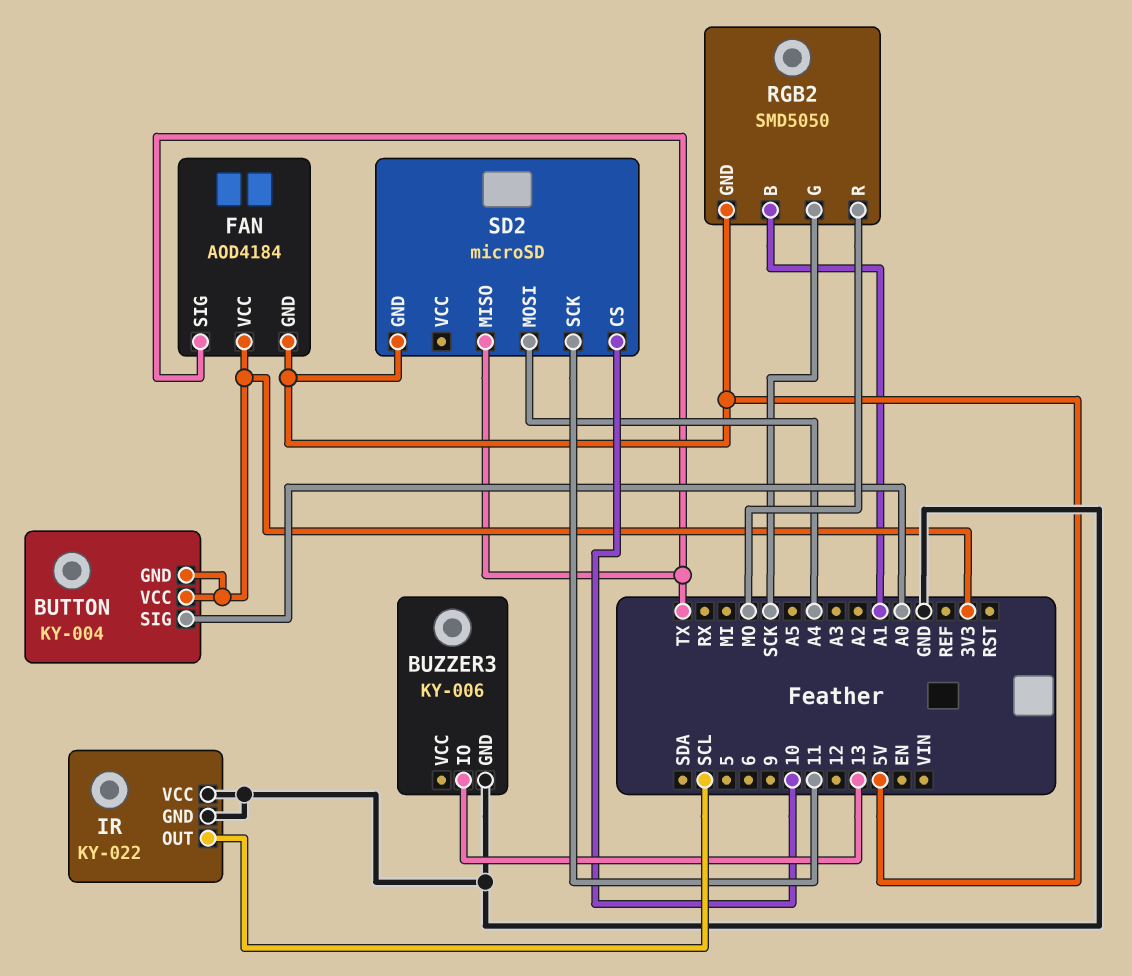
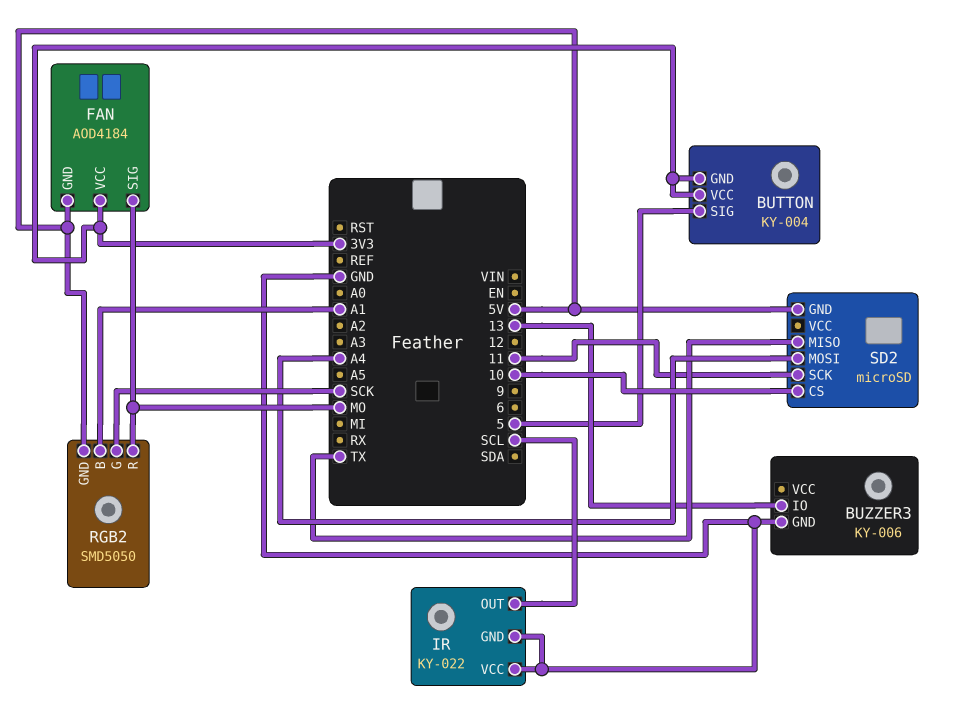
BUTTON pin SIG: A0 -> 5
FAN pin SIG: TX -> MO

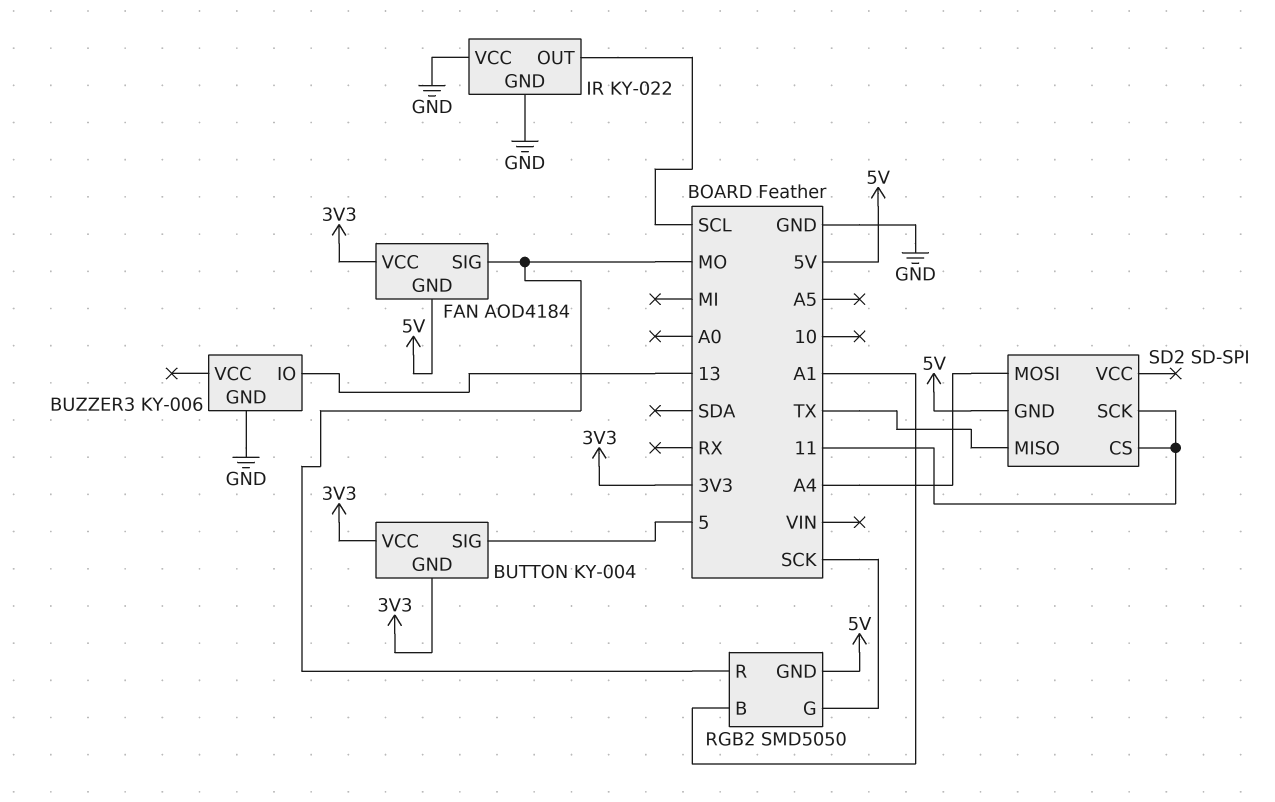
SD2: microSD -> SD-SPI
SD2 pin CS: 10 -> 11

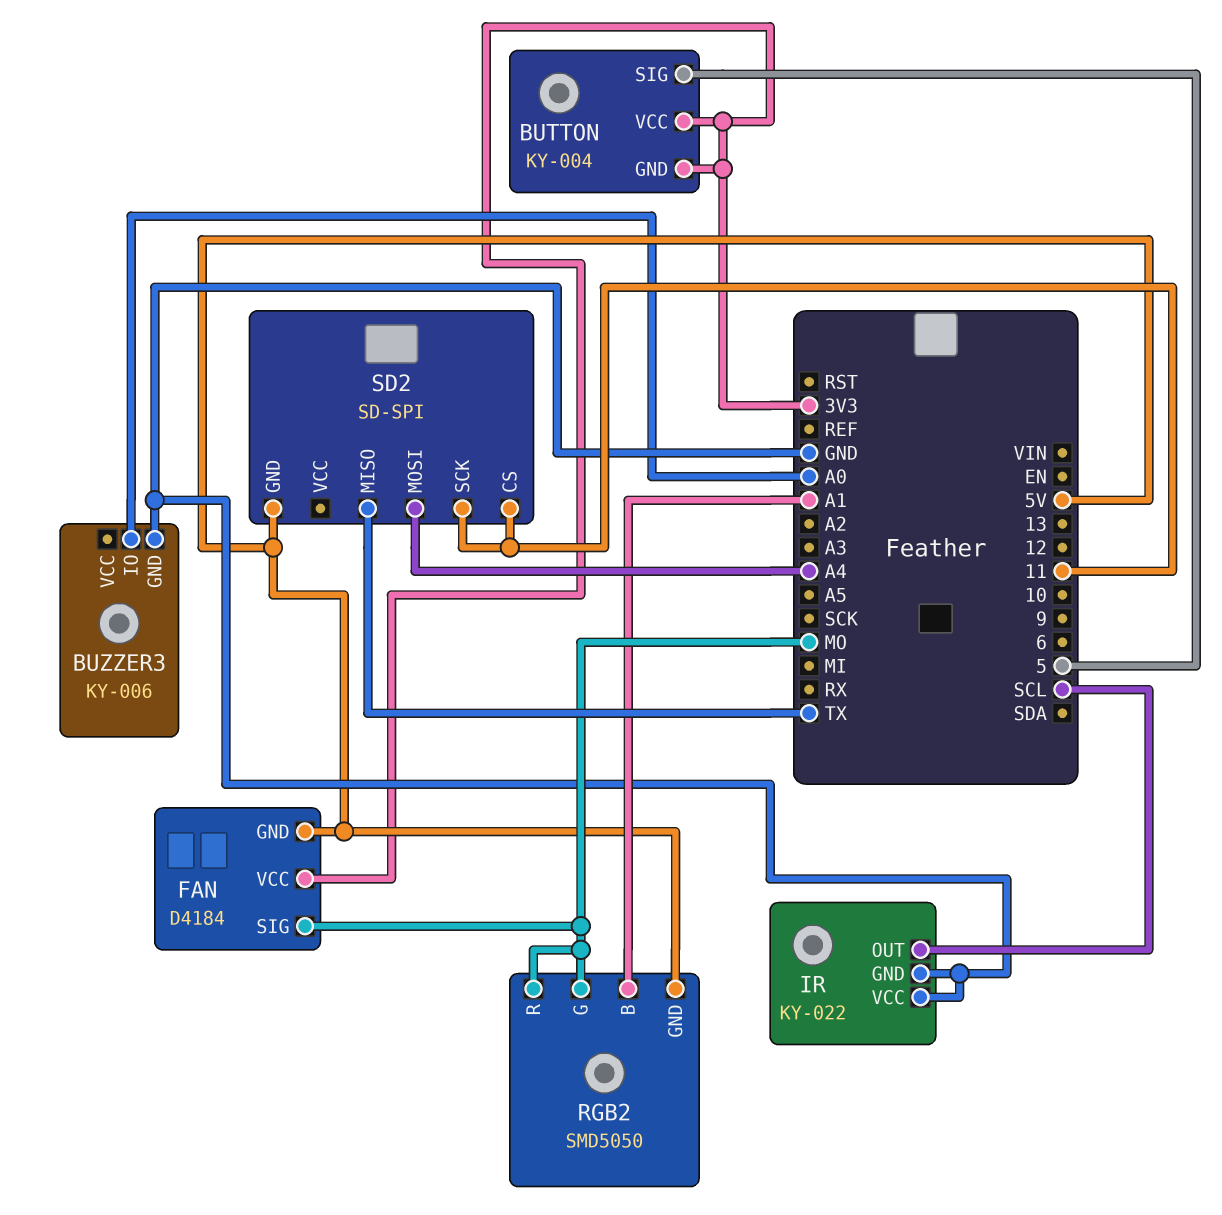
BUZZER3 pin IO: 13 -> A0
FAN: AOD4184 -> D4184
RGB2 pin G: SCK -> MO

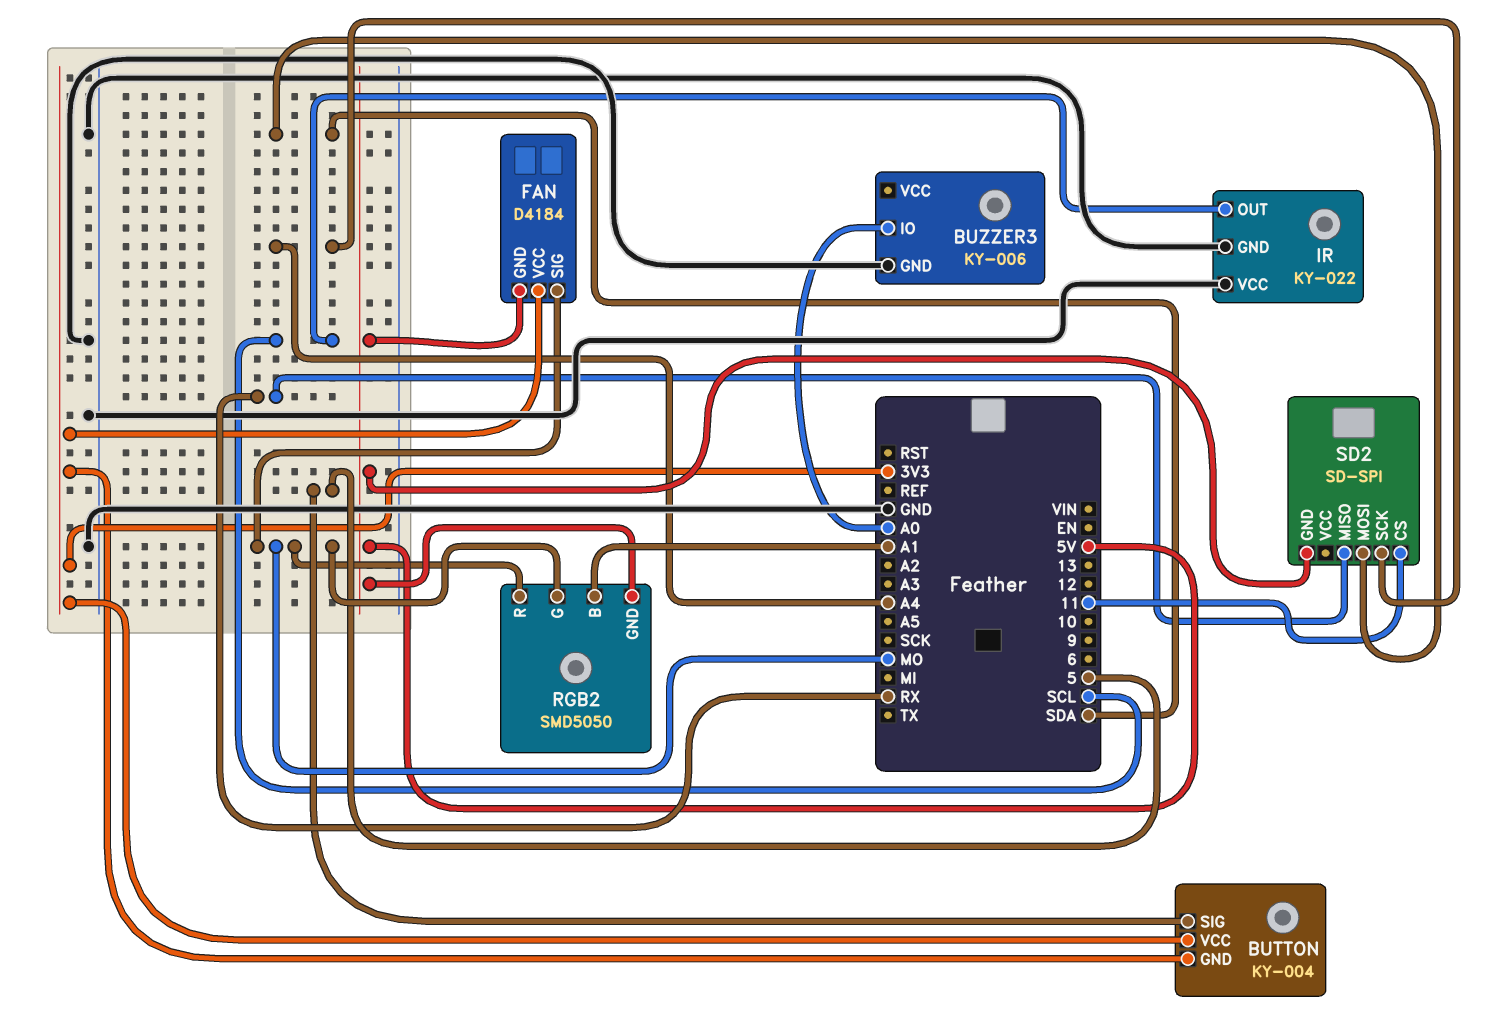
SD2 pin MISO: TX -> RX
SD2 pin MOSI: A4 -> SDA
SD2 pin SCK: 11 -> A4

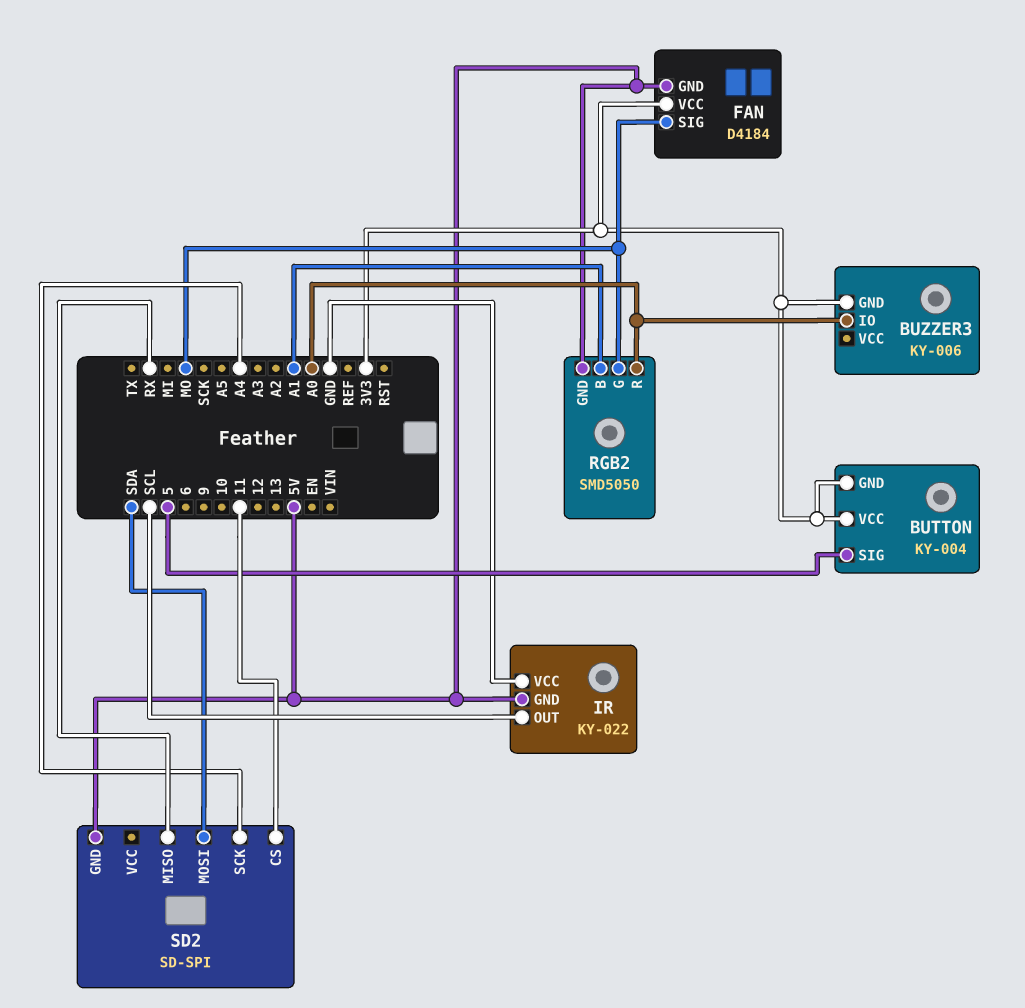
BUZZER3 pin GND: GND -> 3V3
IR pin GND: GND -> 5V
RGB2 pin R: MO -> A0

